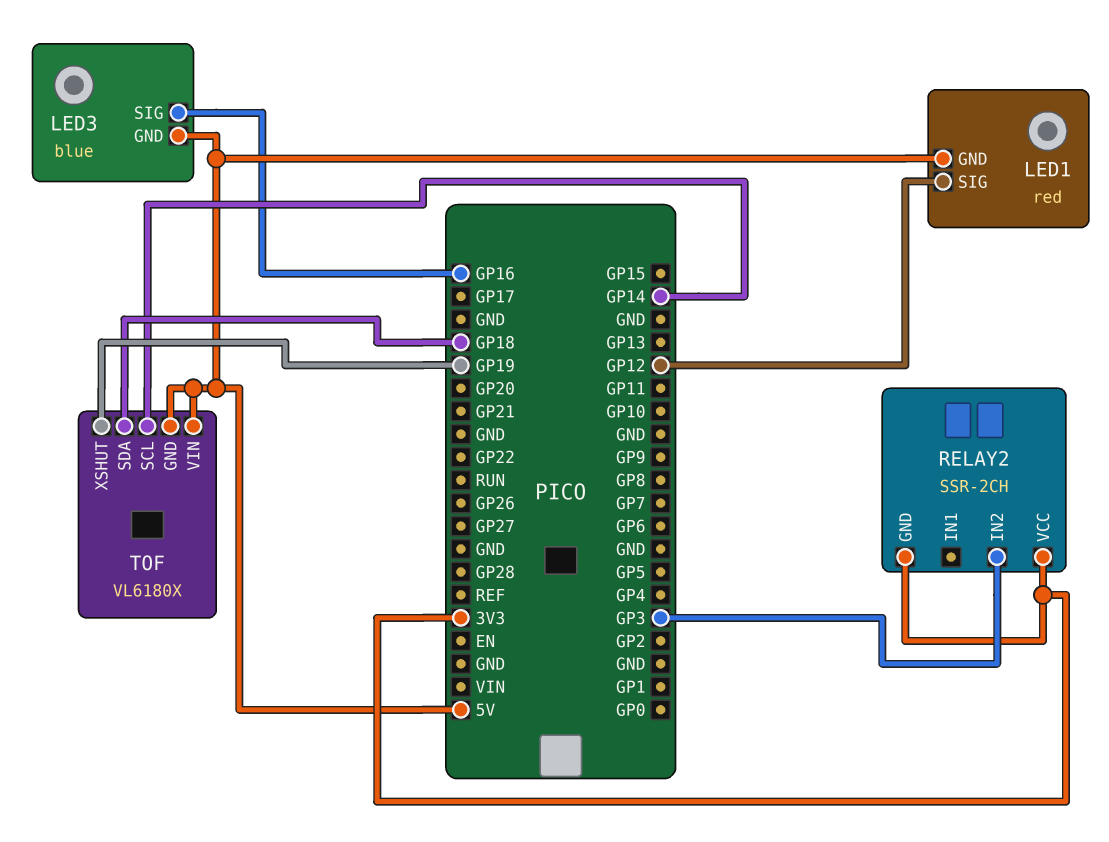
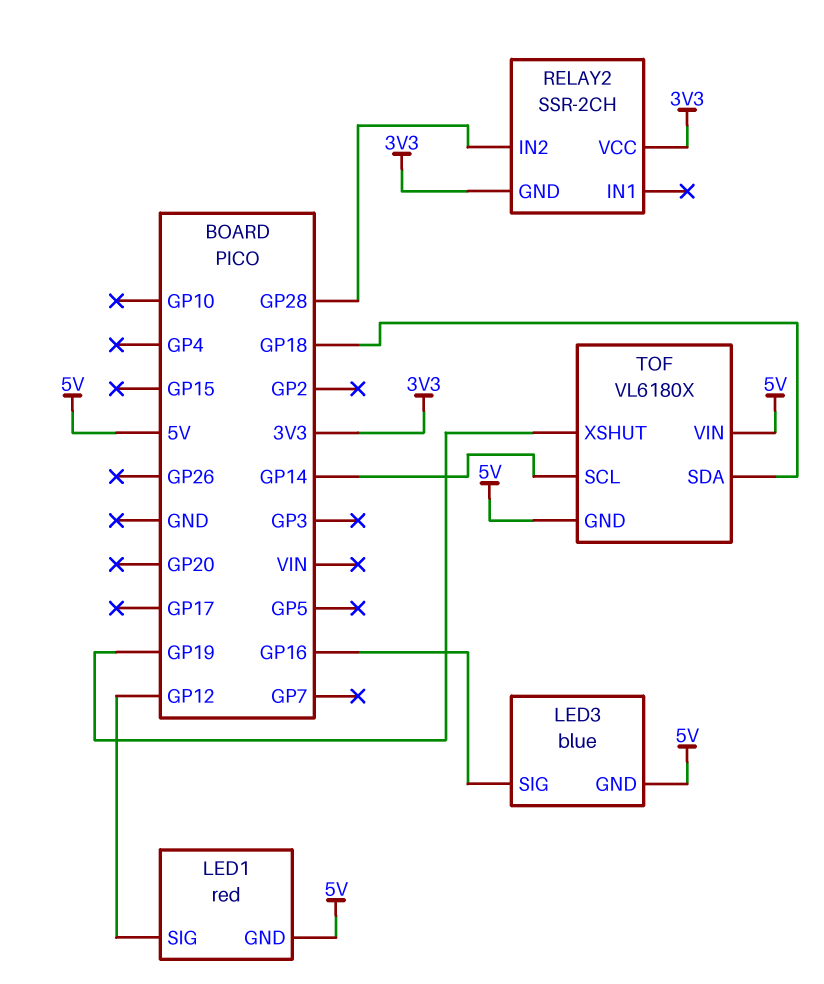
RELAY2 pin IN2: GP3 -> GP28

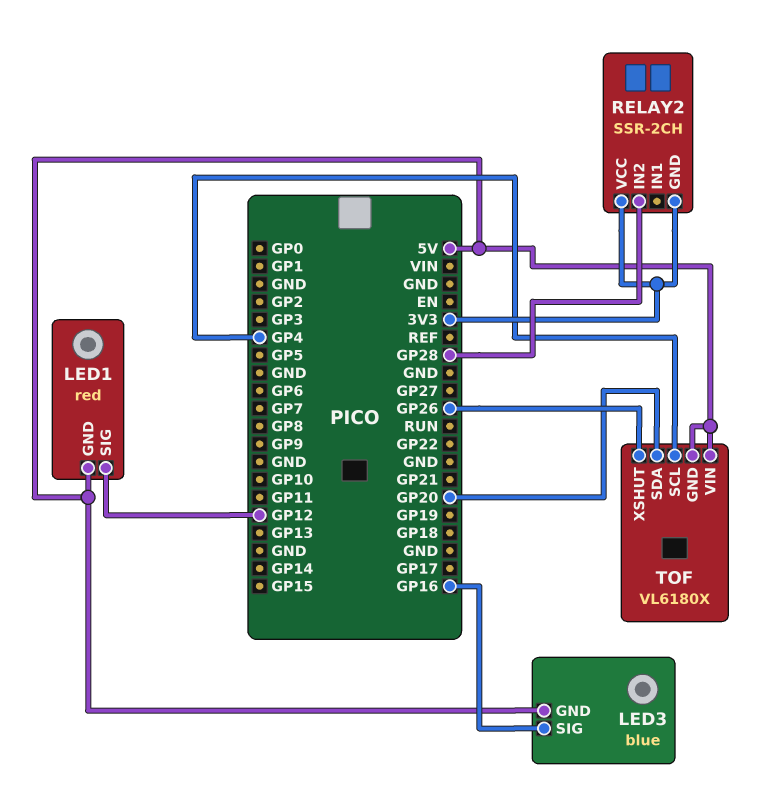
TOF pin SCL: GP14 -> GP4
TOF pin SDA: GP18 -> GP20
TOF pin XSHUT: GP19 -> GP26

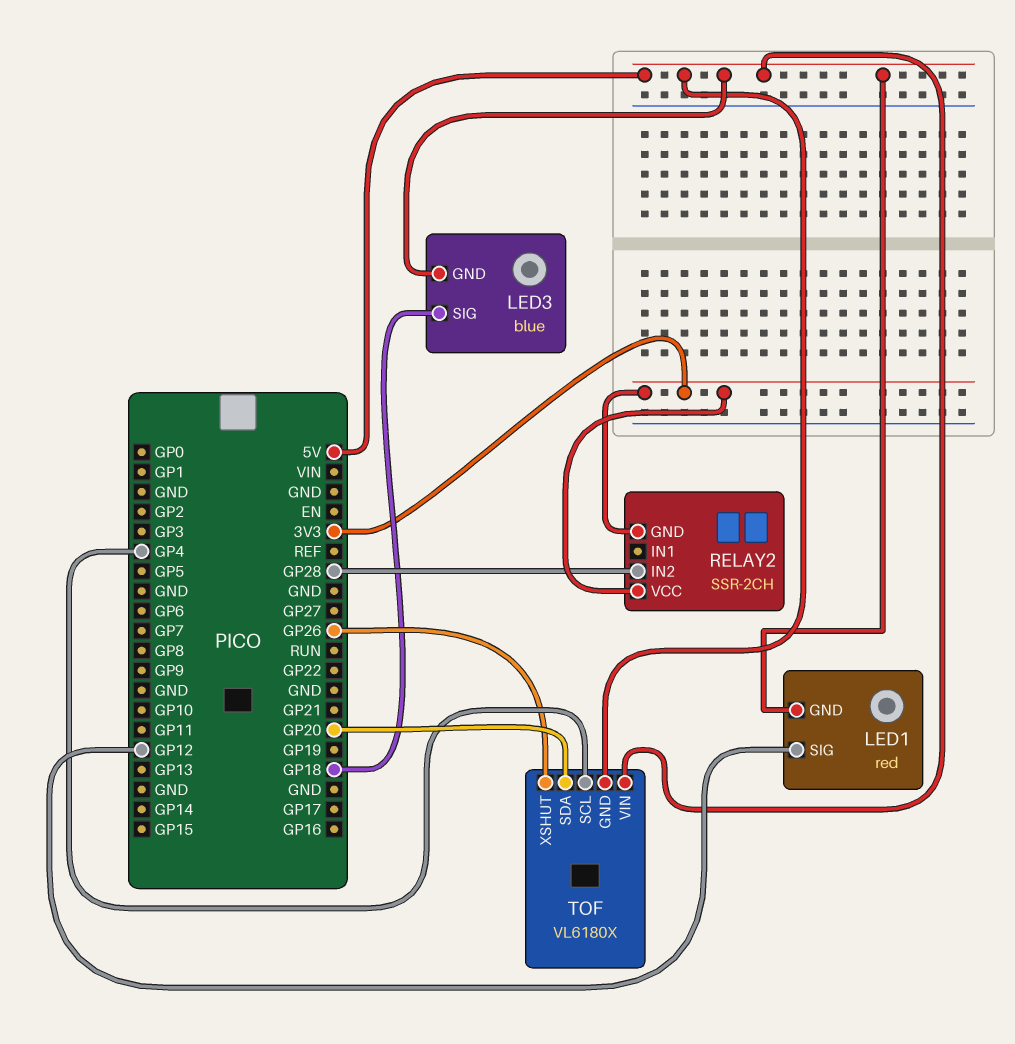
LED3 pin SIG: GP16 -> GP18

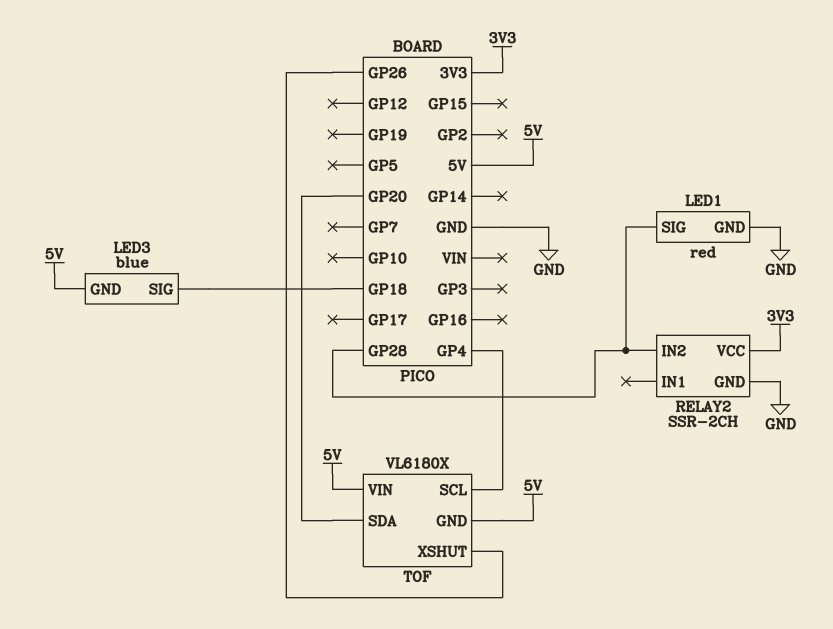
LED1 pin GND: 5V -> GND
LED1 pin SIG: GP12 -> GP28
RELAY2 pin GND: 3V3 -> GND

